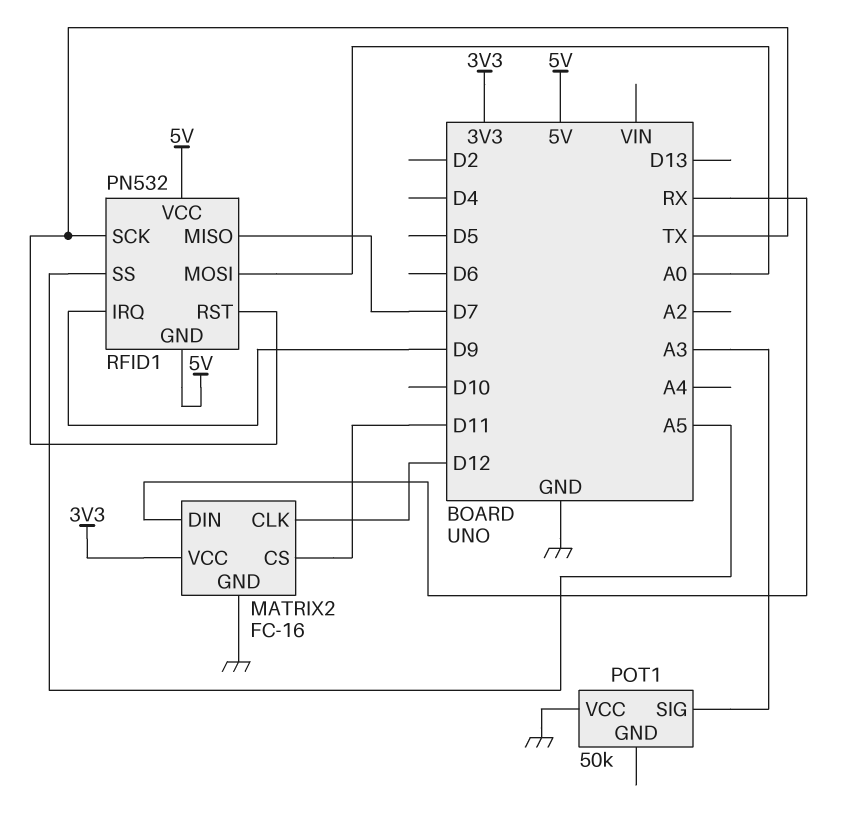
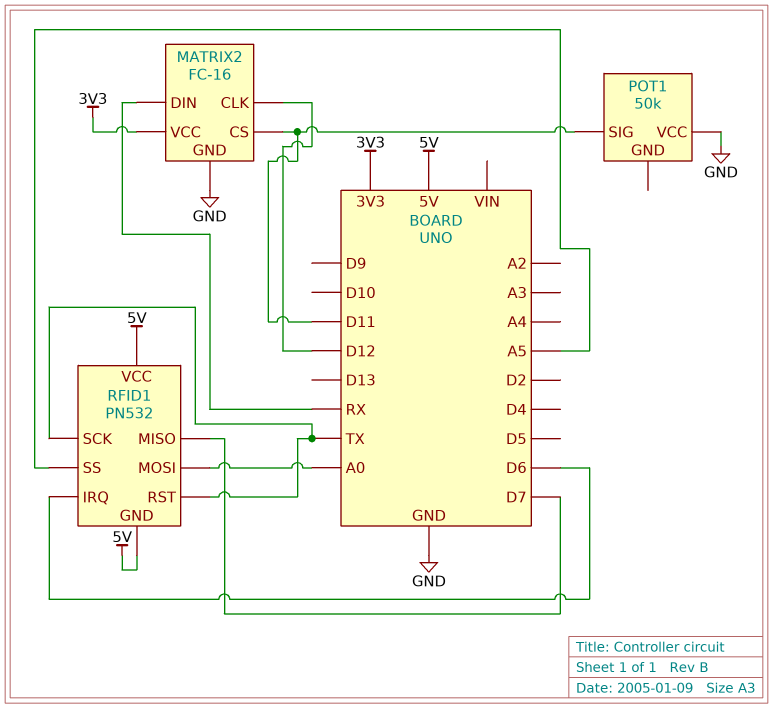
POT1 pin SIG: A3 -> D11
RFID1 pin IRQ: D9 -> D6

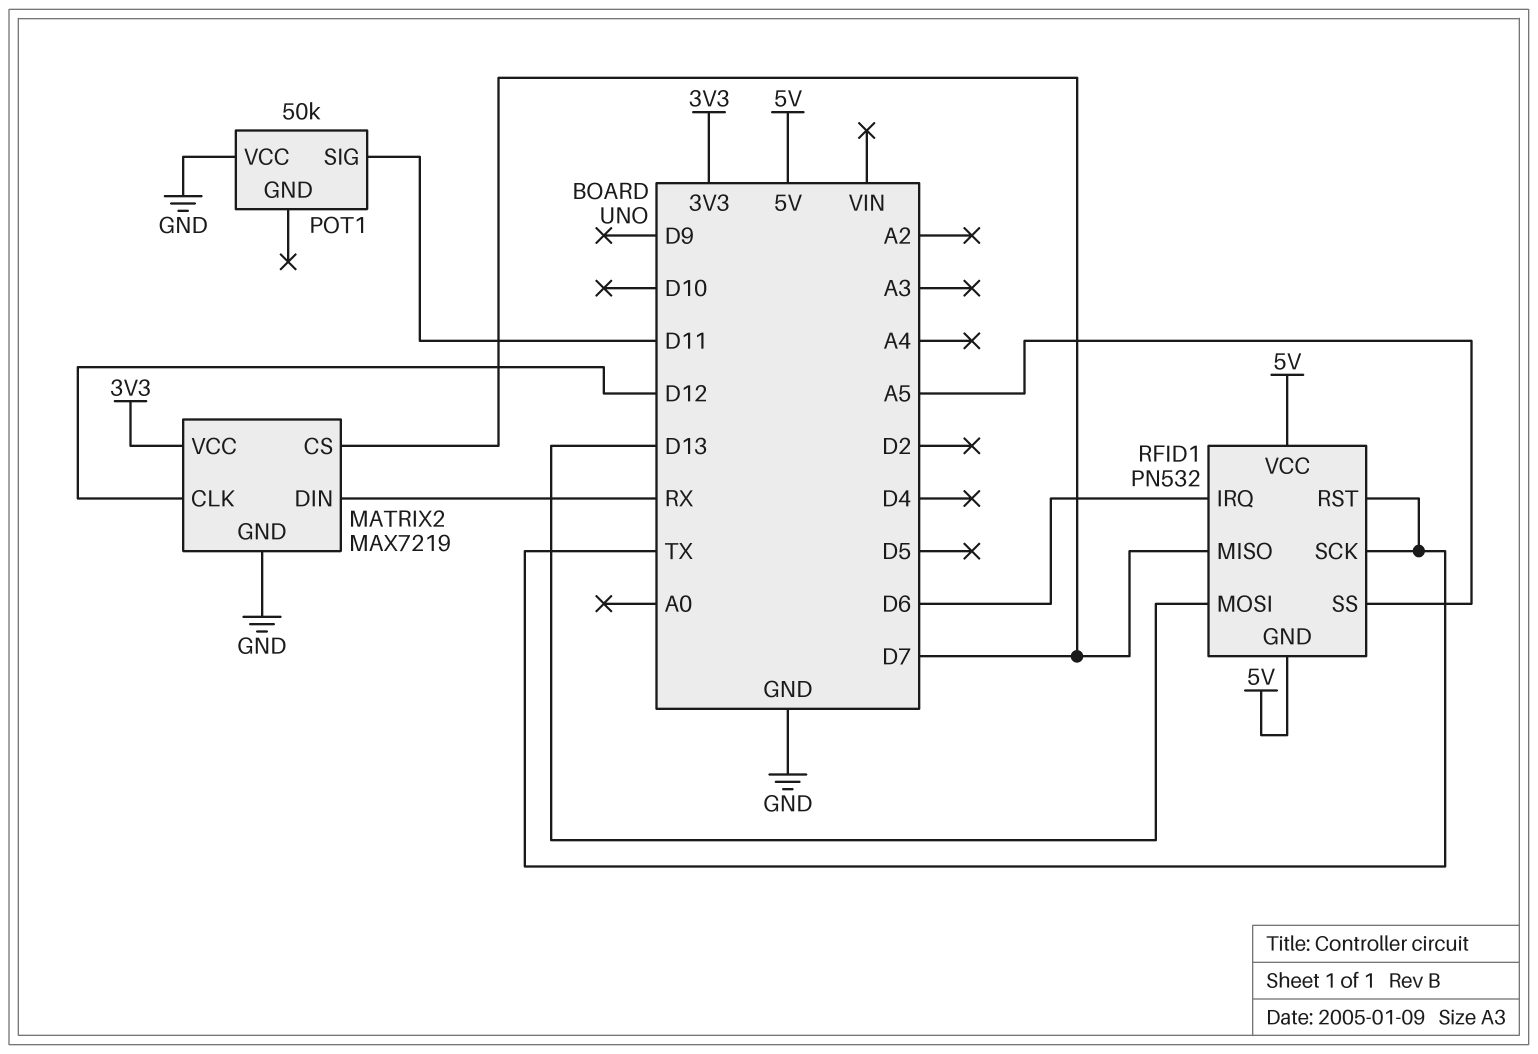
MATRIX2: FC-16 -> MAX7219
MATRIX2 pin CS: D11 -> D7
RFID1 pin MOSI: A0 -> D13

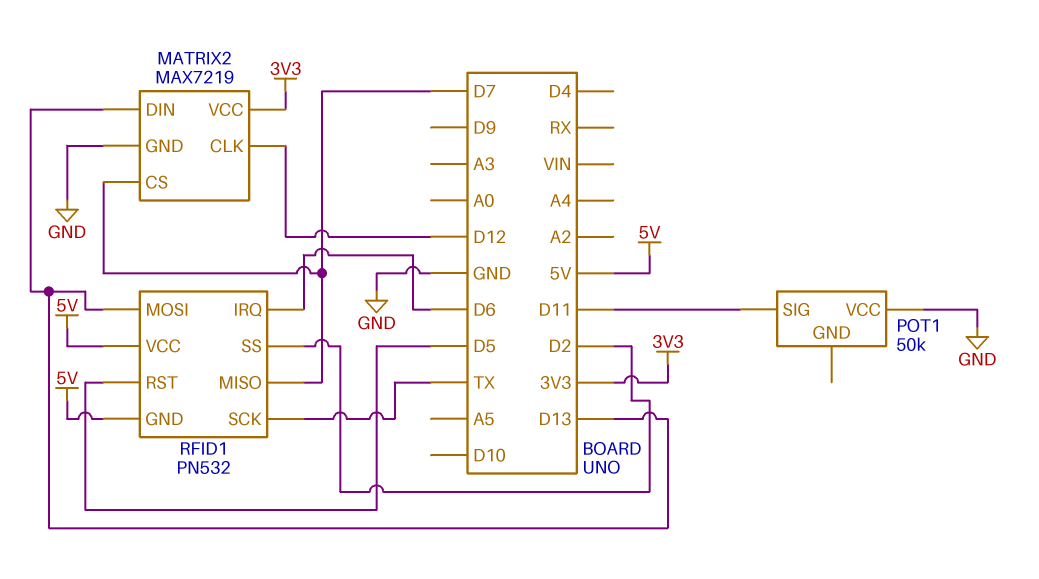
MATRIX2 pin DIN: RX -> D13
RFID1 pin RST: TX -> D5
RFID1 pin SS: A5 -> D2

